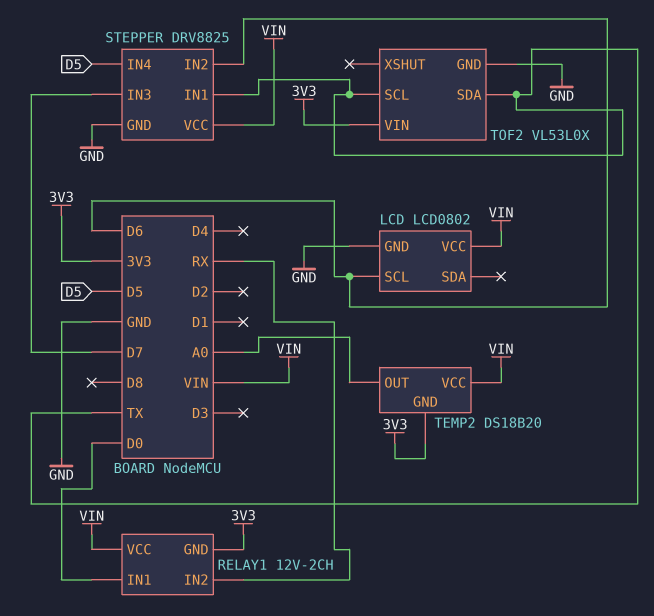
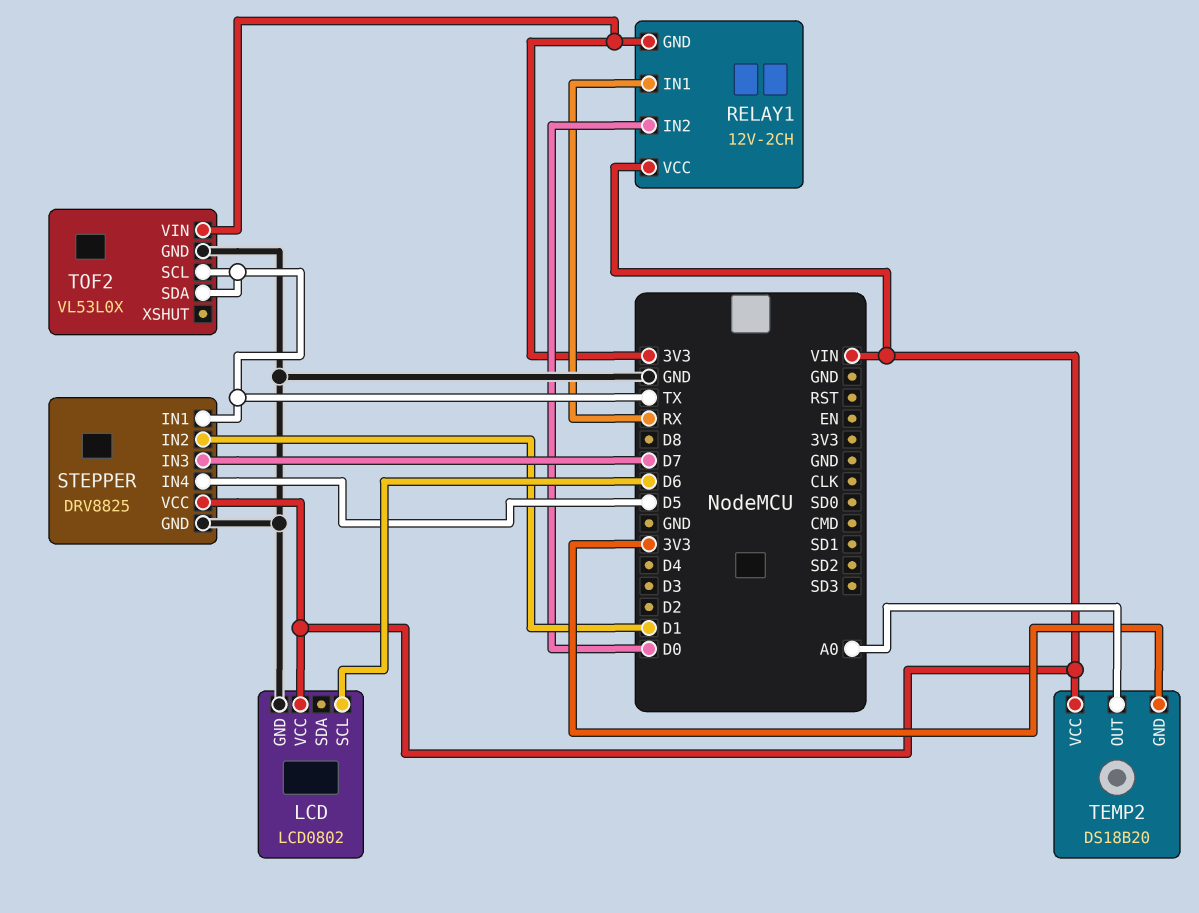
RELAY1 pin IN1: D0 -> RX
RELAY1 pin IN2: RX -> D0
STEPPER pin IN2: D6 -> D1

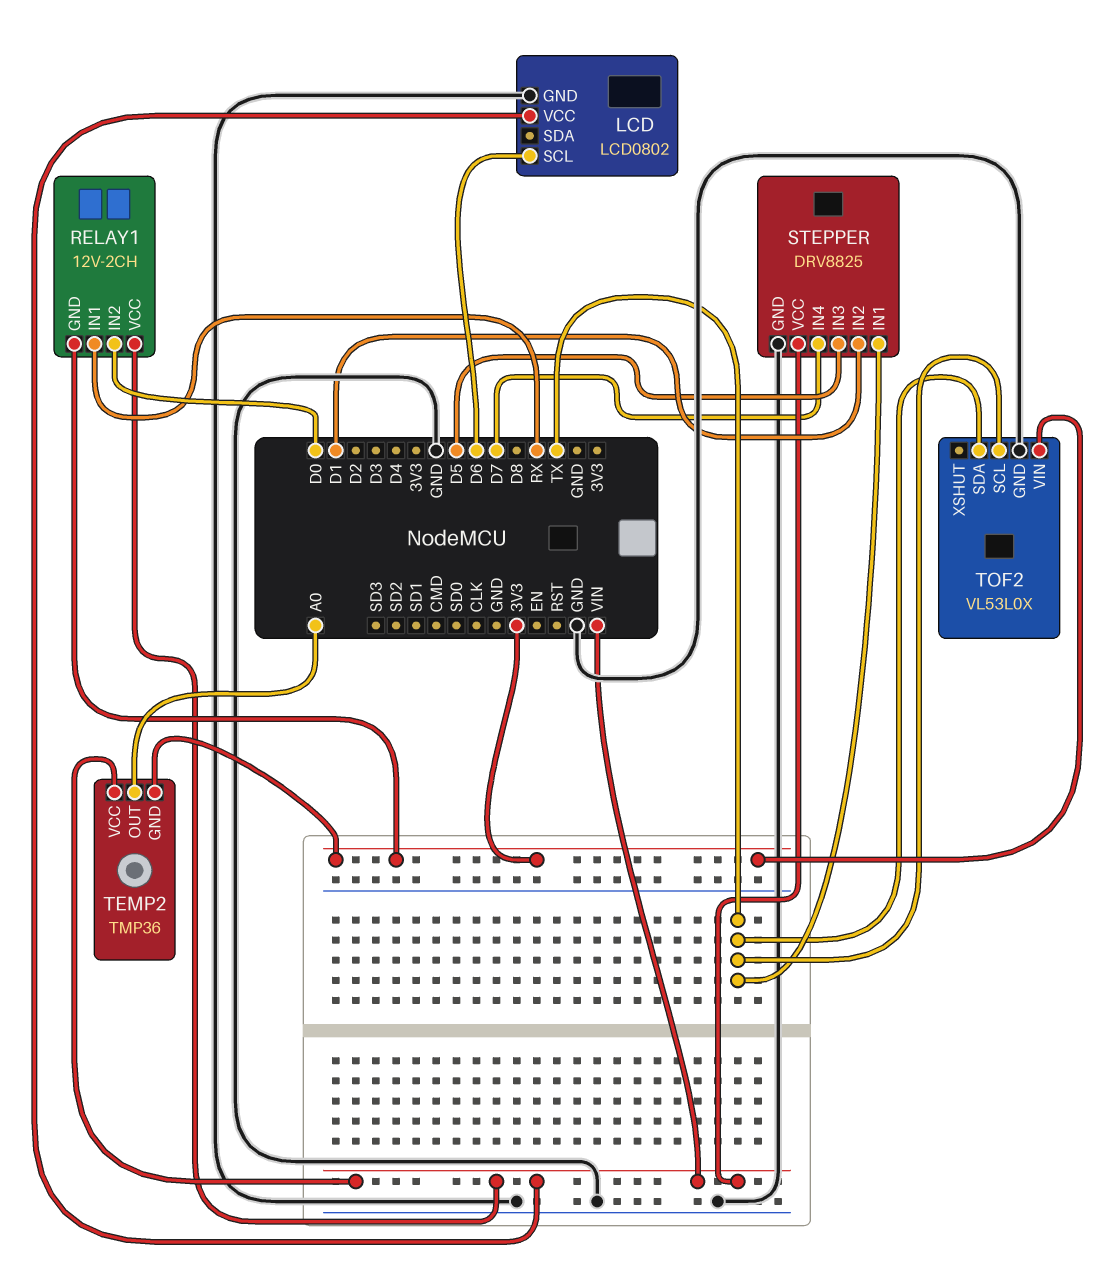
STEPPER pin IN3: D7 -> D5
STEPPER pin IN4: D5 -> D7
TEMP2: DS18B20 -> TMP36

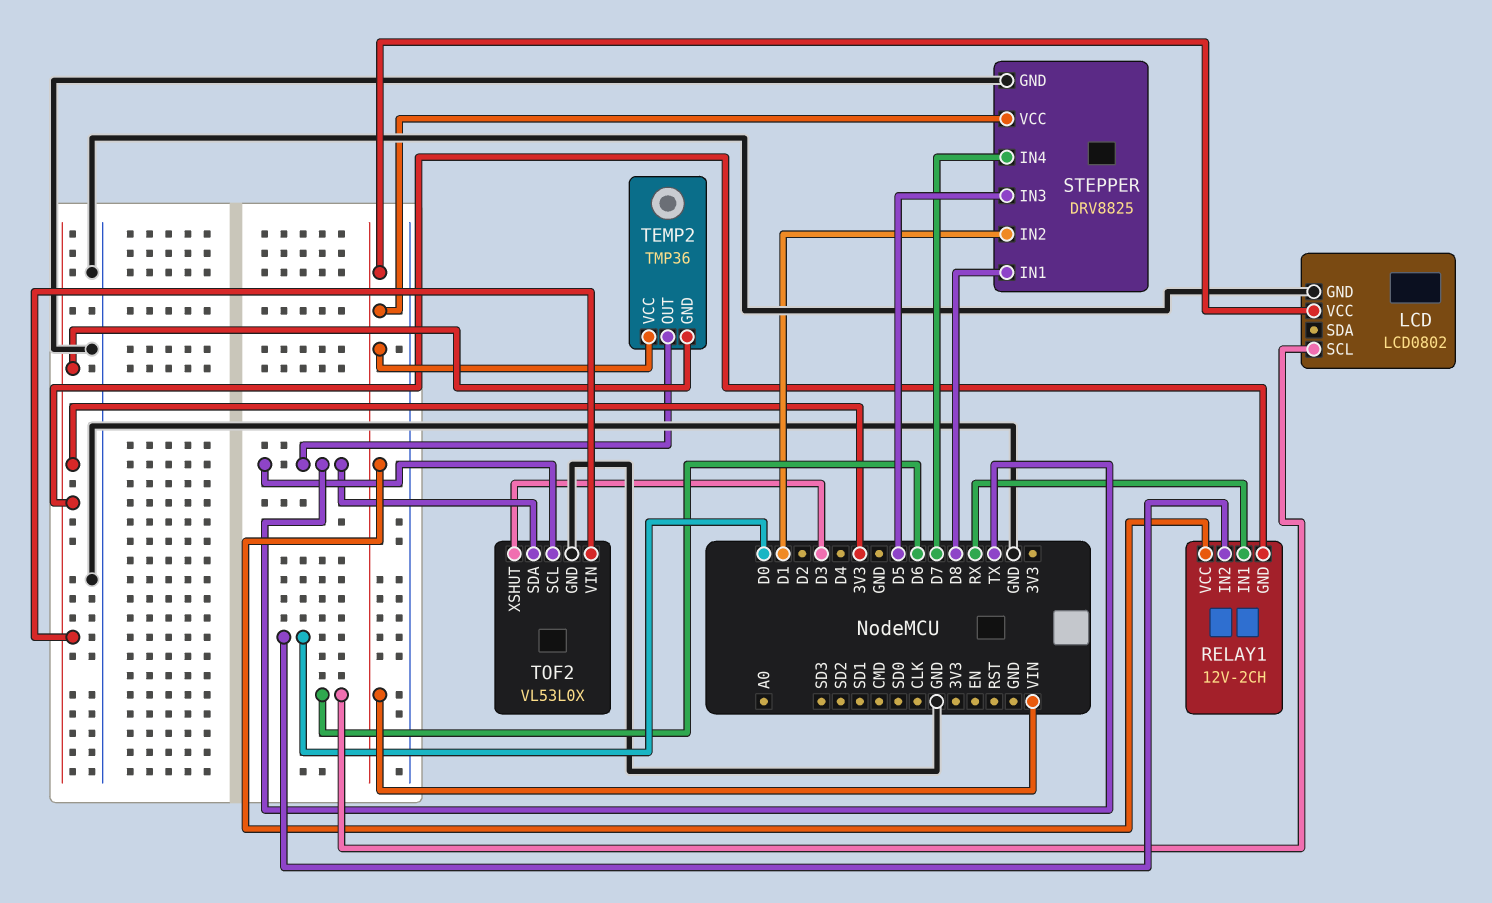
STEPPER pin IN1: TX -> D8
TEMP2 pin OUT: A0 -> TX
TOF2 pin XSHUT: none -> D3

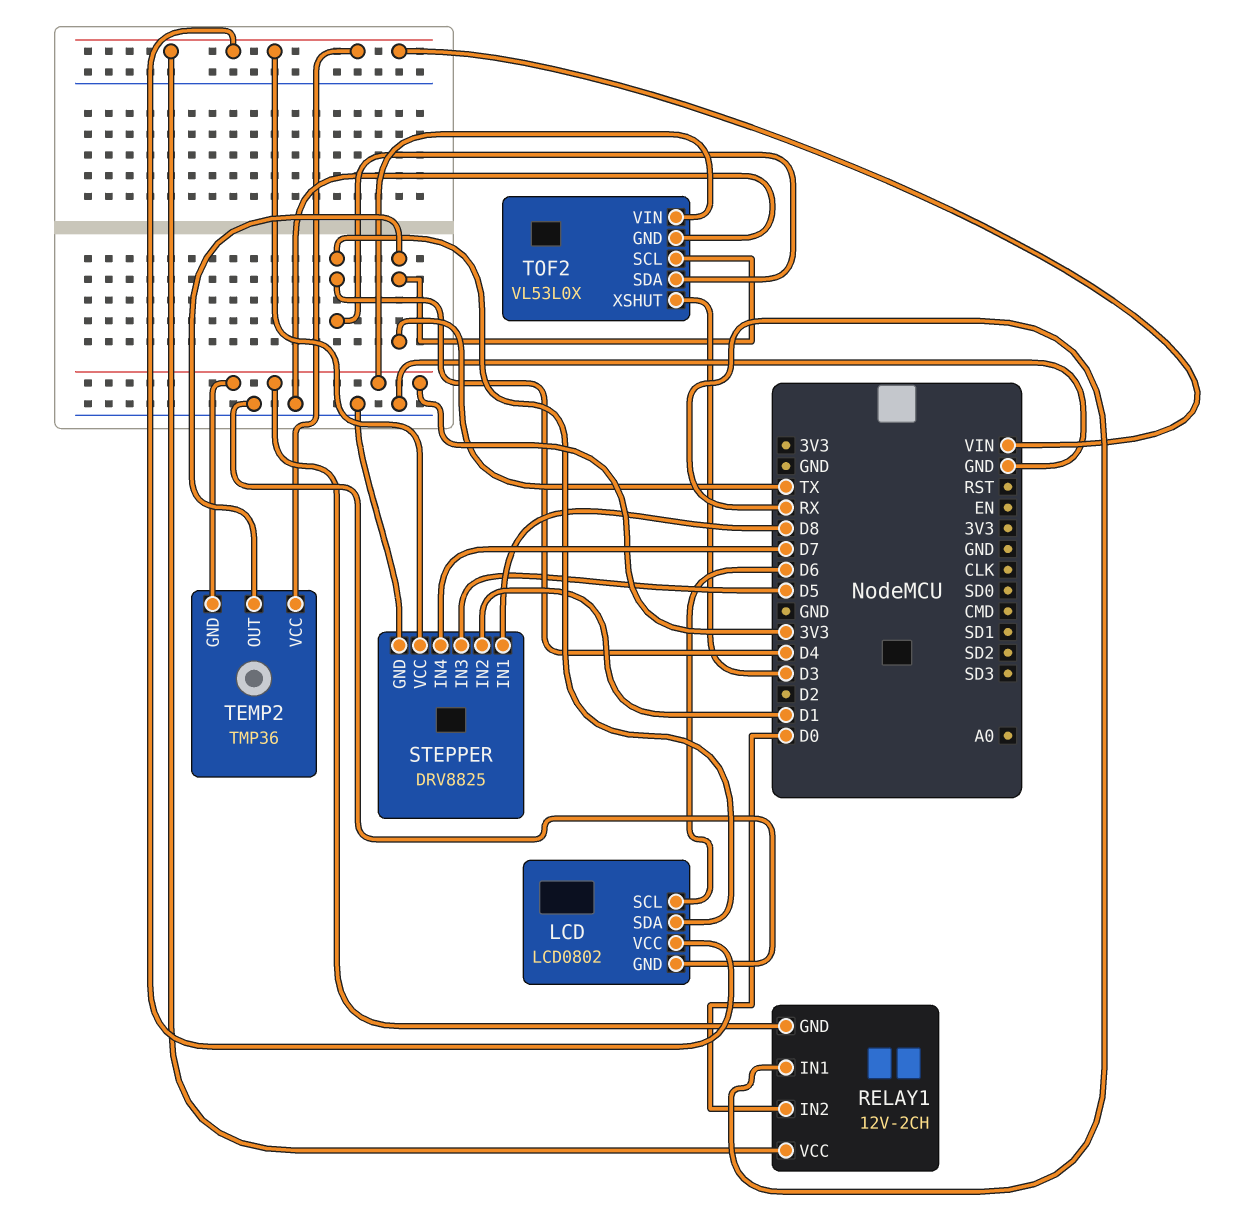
LCD pin SDA: none -> D4
TOF2 pin SDA: TX -> D4

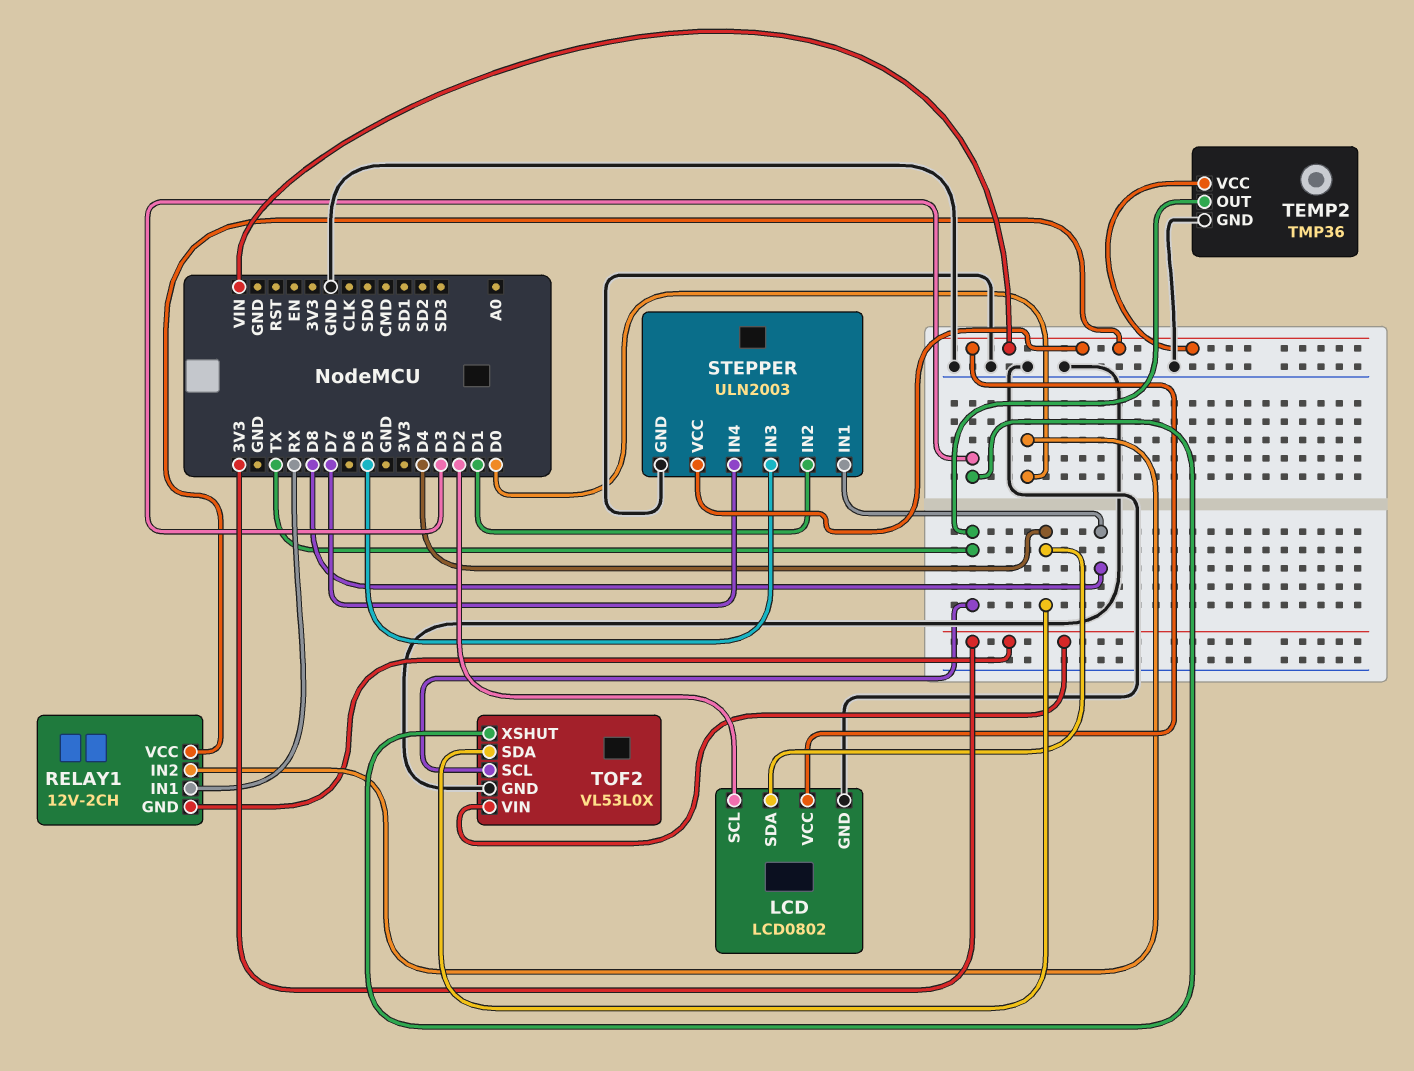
LCD pin SCL: D6 -> D2
STEPPER: DRV8825 -> ULN2003
TEMP2 pin GND: 3V3 -> GND

